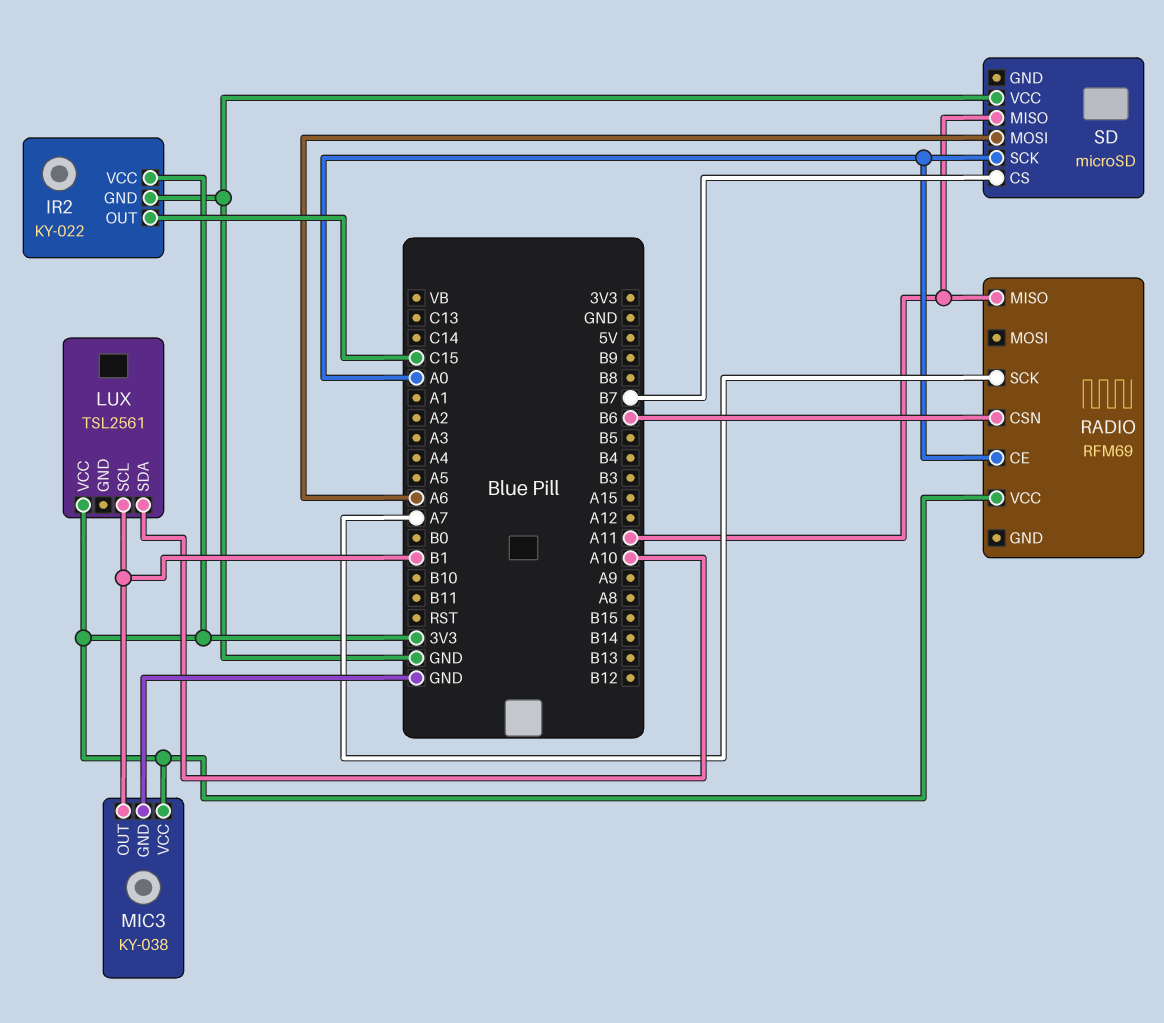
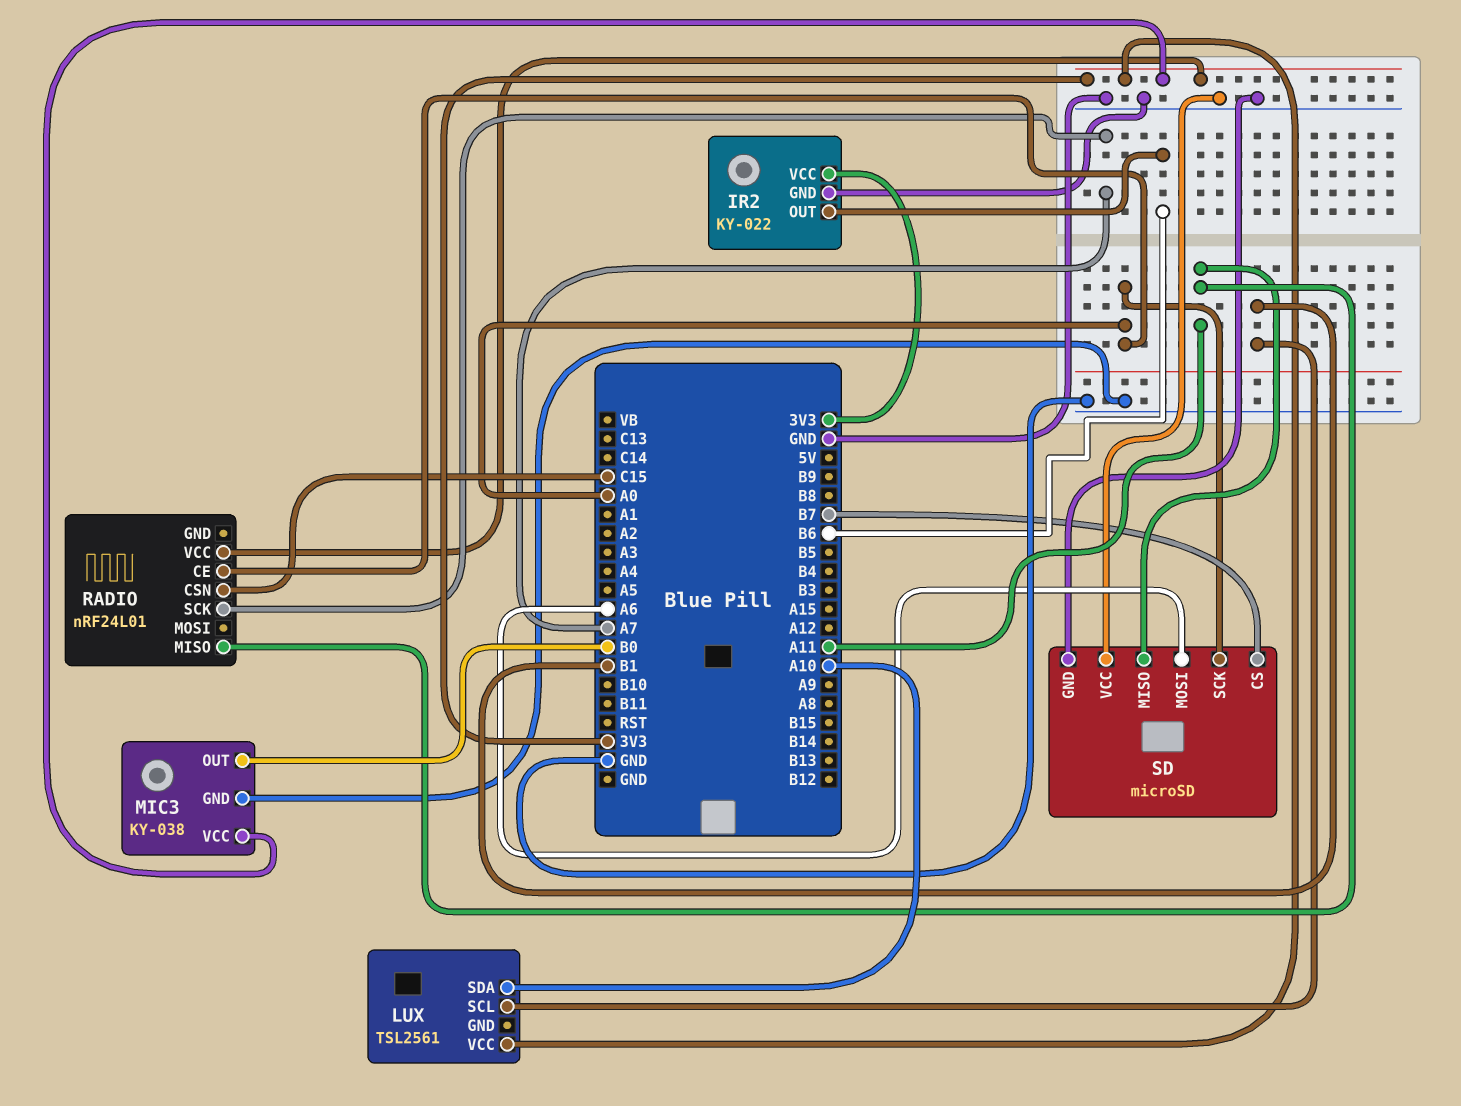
IR2 pin OUT: C15 -> B6
MIC3 pin OUT: B1 -> B0
RADIO: RFM69 -> nRF24L01
RADIO pin CSN: B6 -> C15
SD pin GND: none -> GND

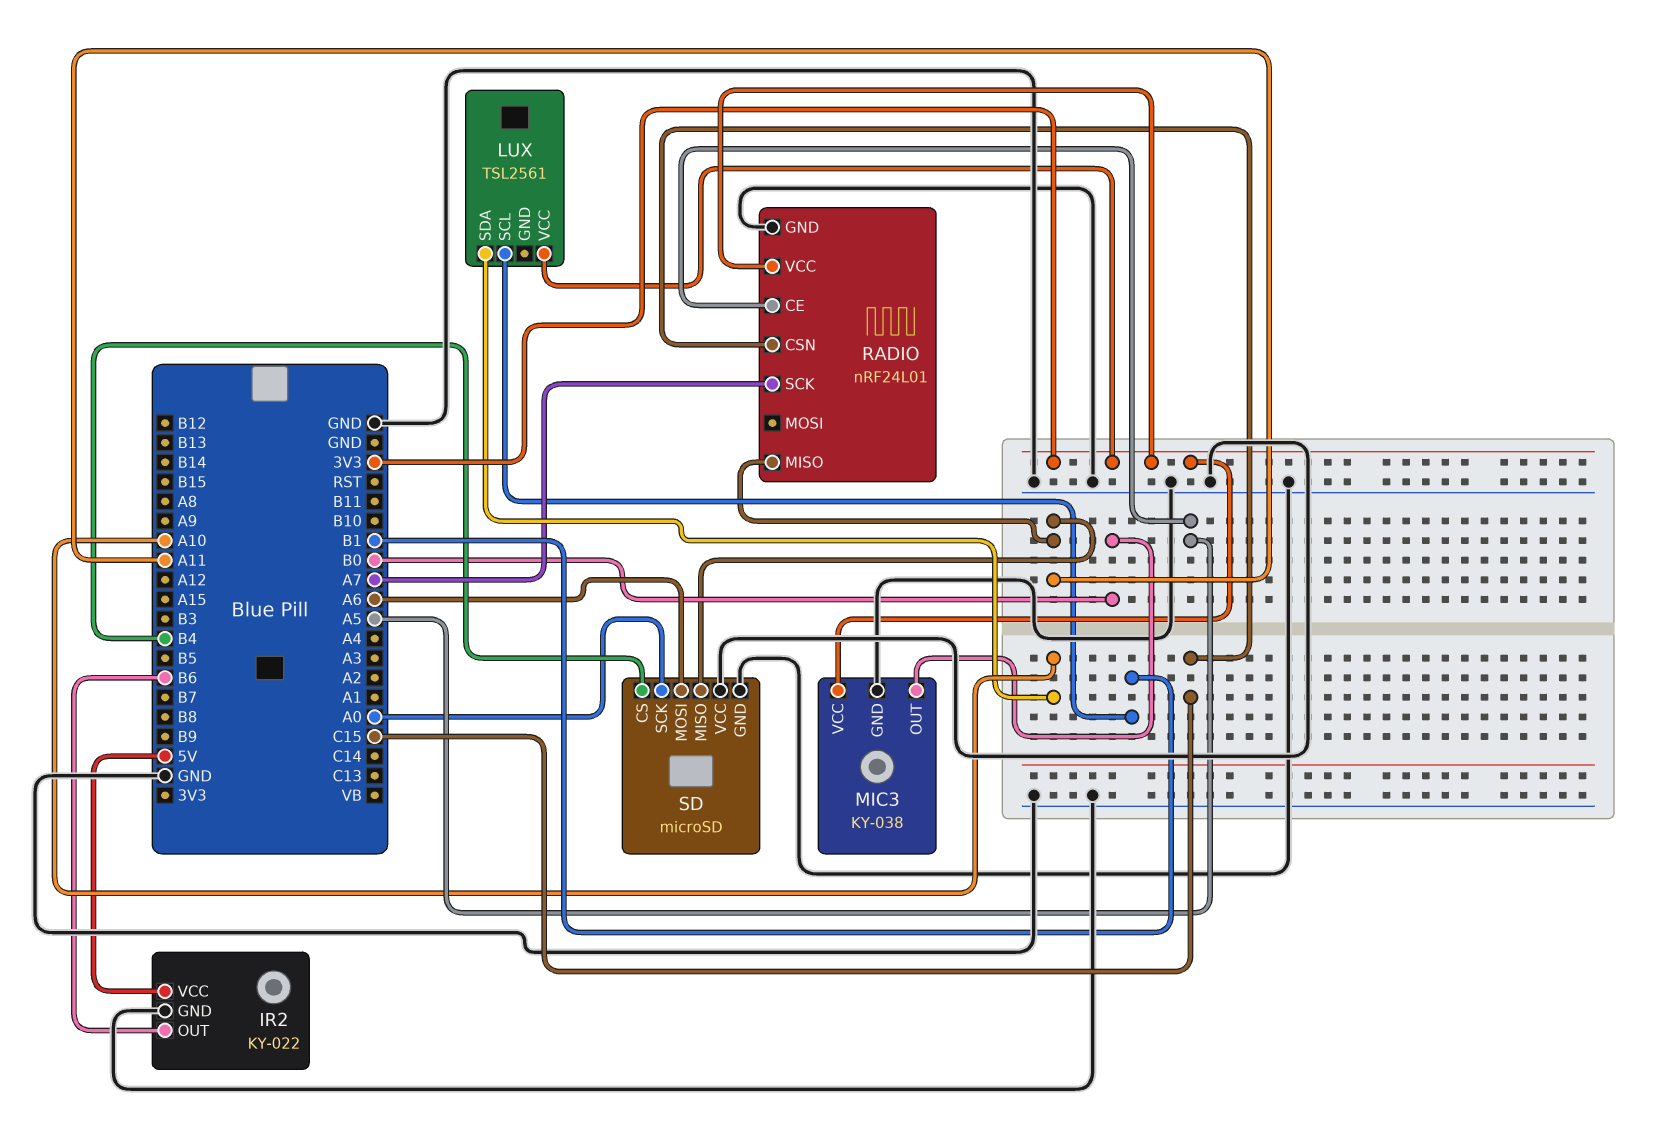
IR2 pin VCC: 3V3 -> 5V
RADIO pin CE: A0 -> A5
RADIO pin GND: none -> GND
SD pin CS: B7 -> B4

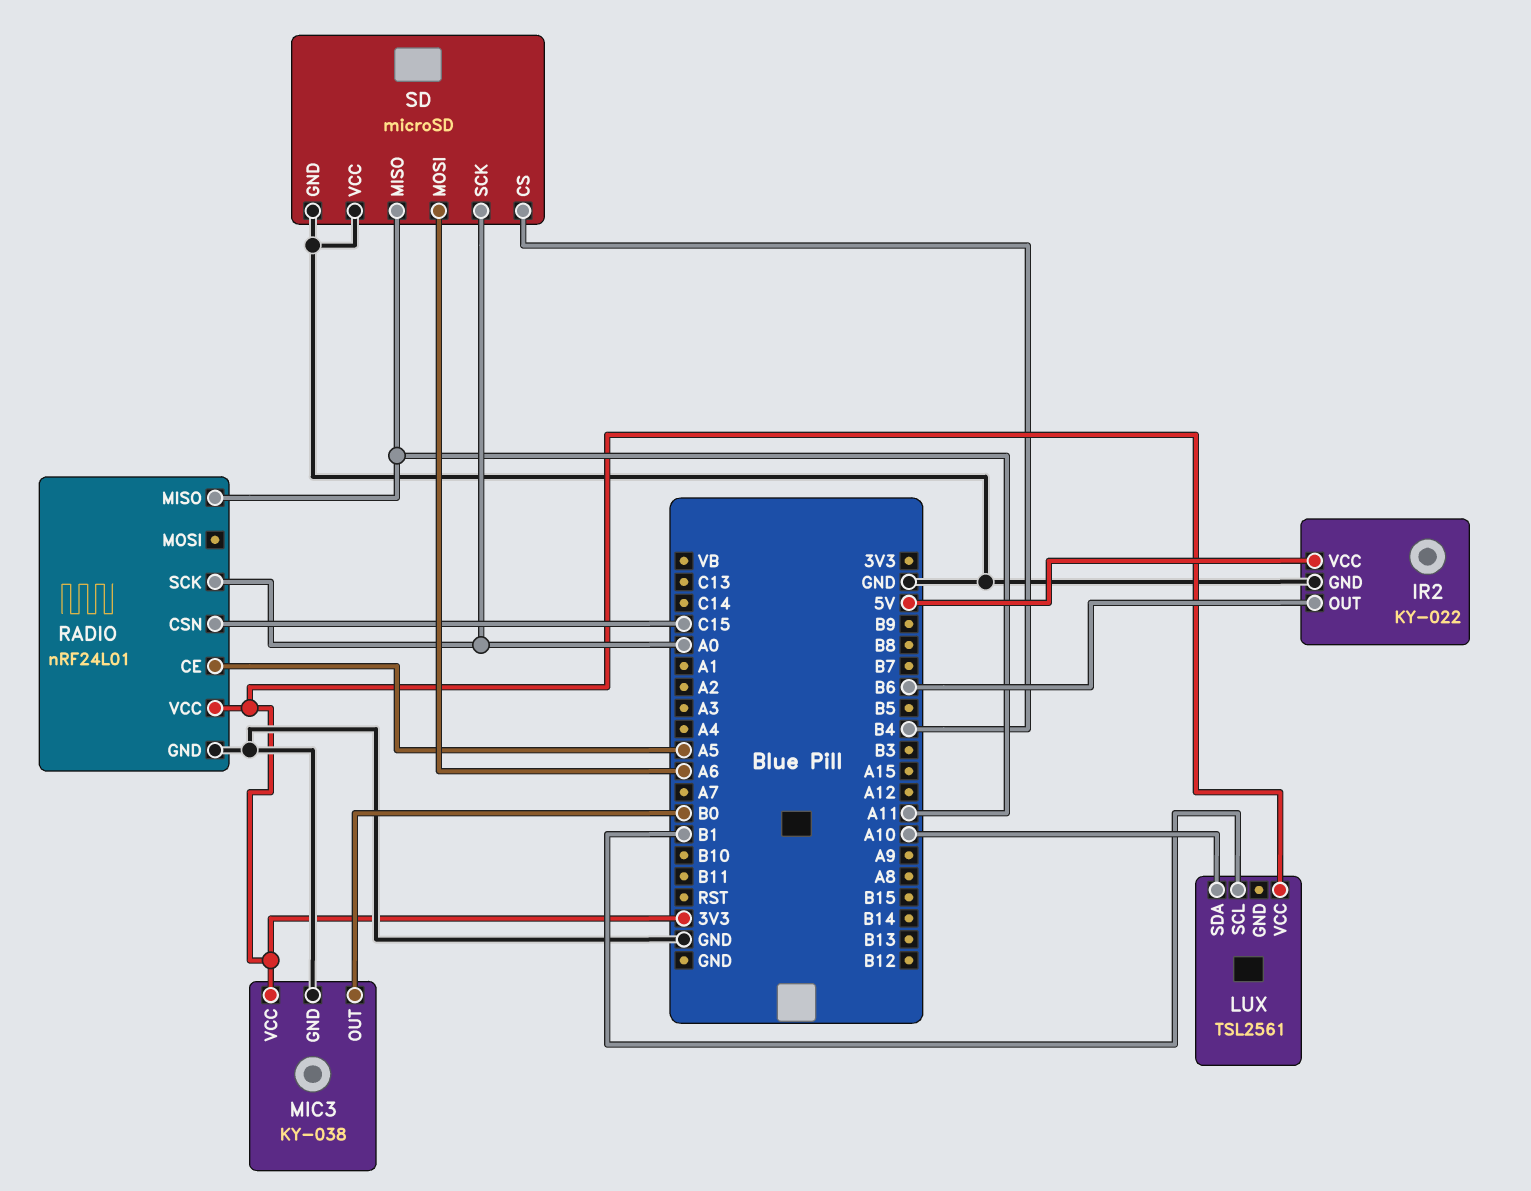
RADIO pin SCK: A7 -> A0

